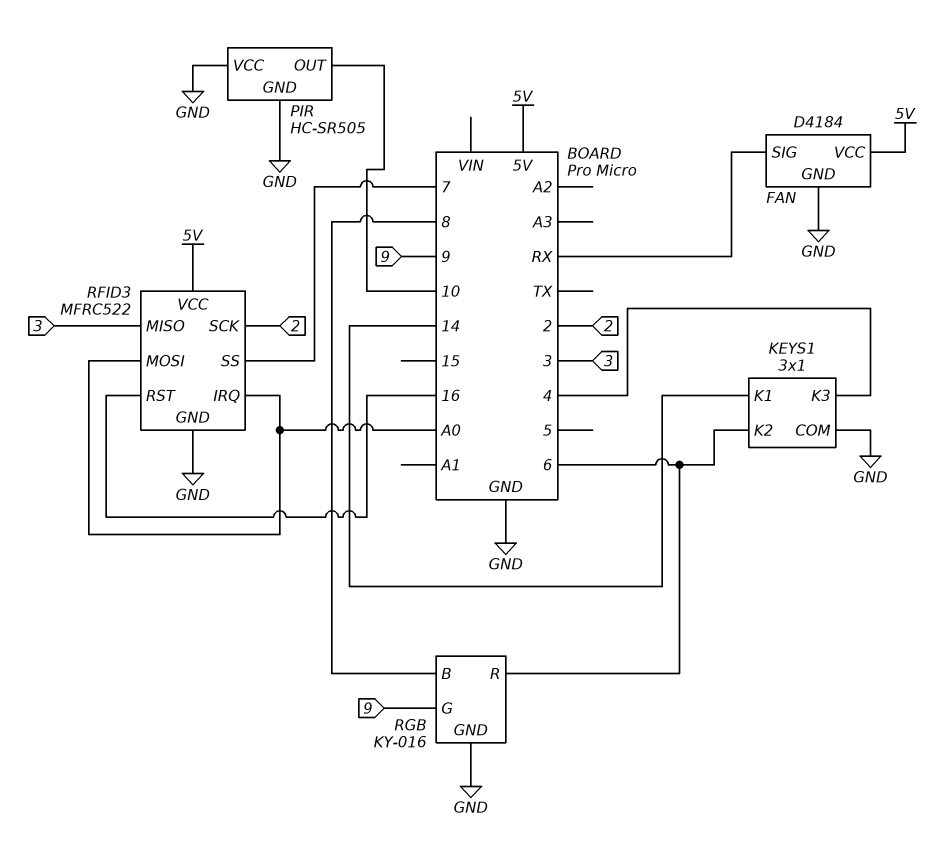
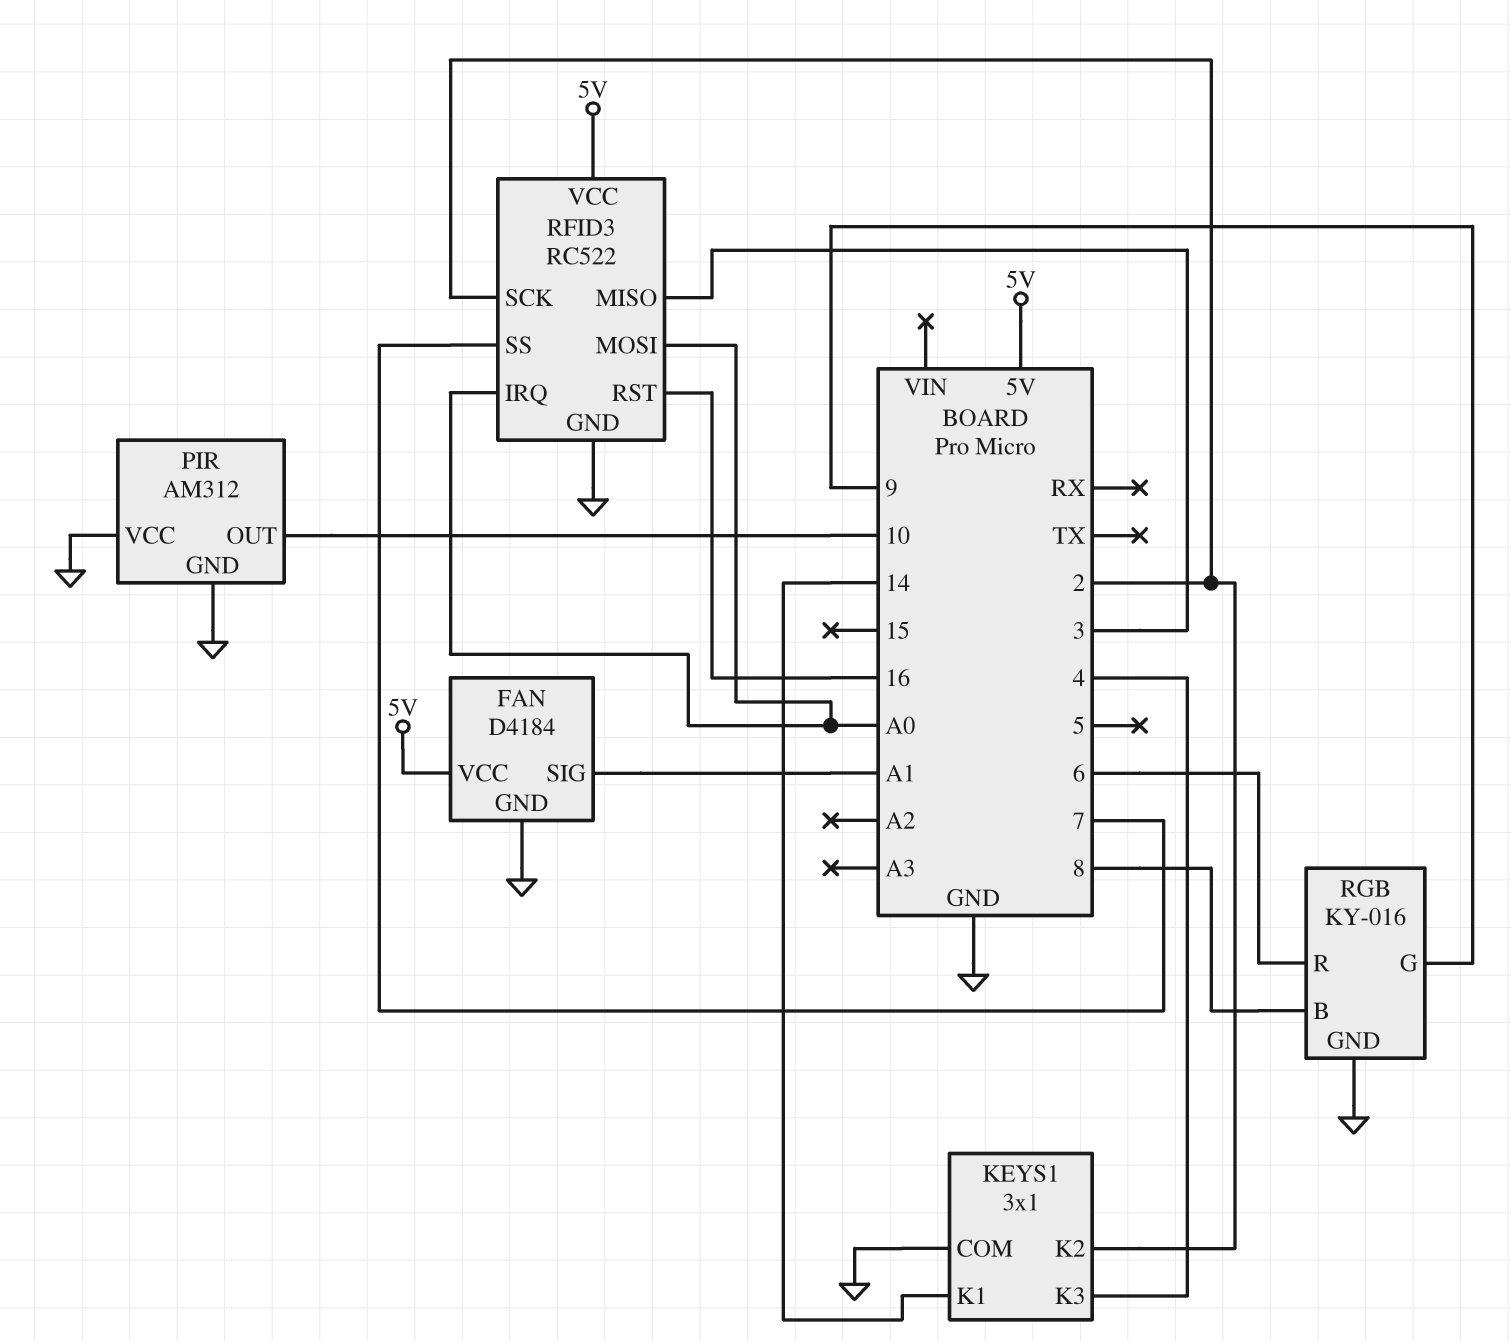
FAN pin SIG: RX -> A1
KEYS1 pin K2: 6 -> 2
PIR: HC-SR505 -> AM312
RFID3: MFRC522 -> RC522

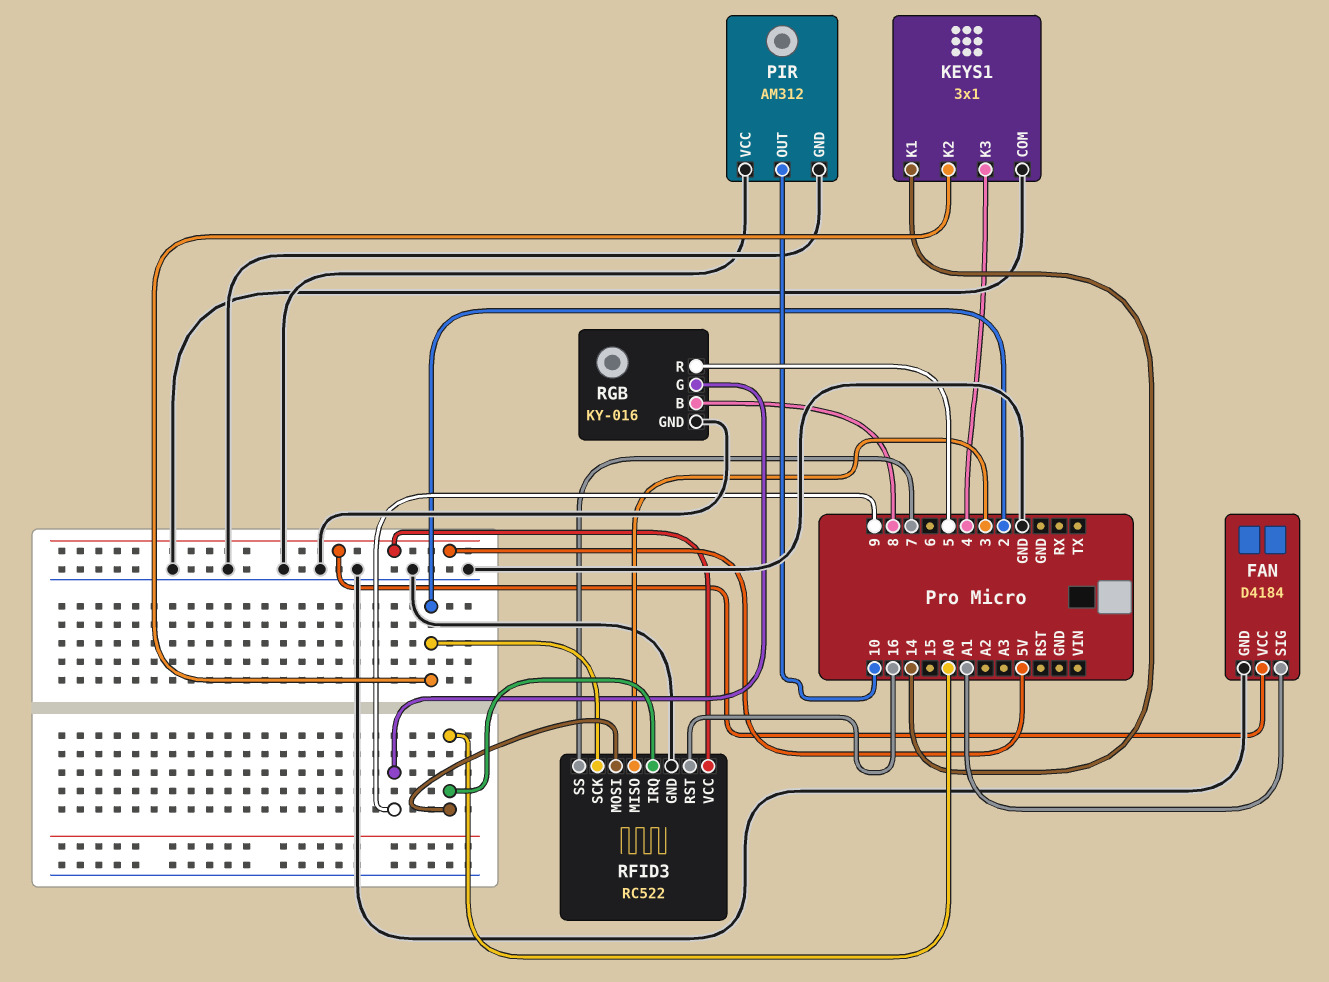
RGB pin R: 6 -> 5

